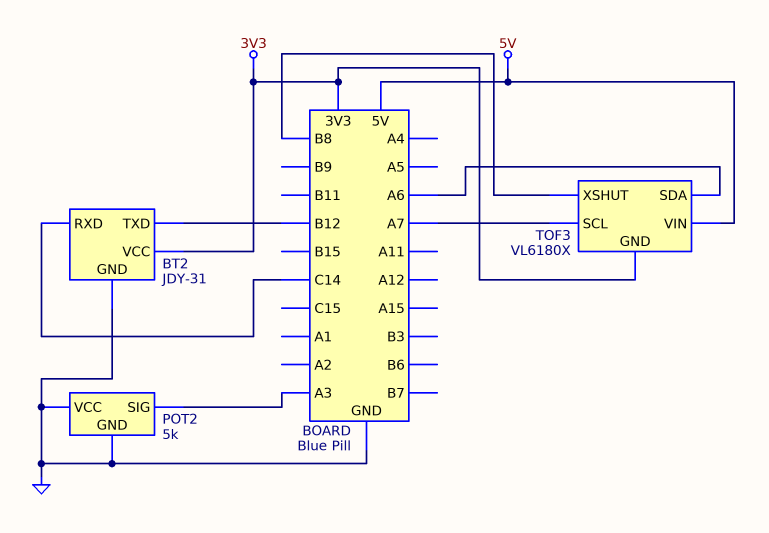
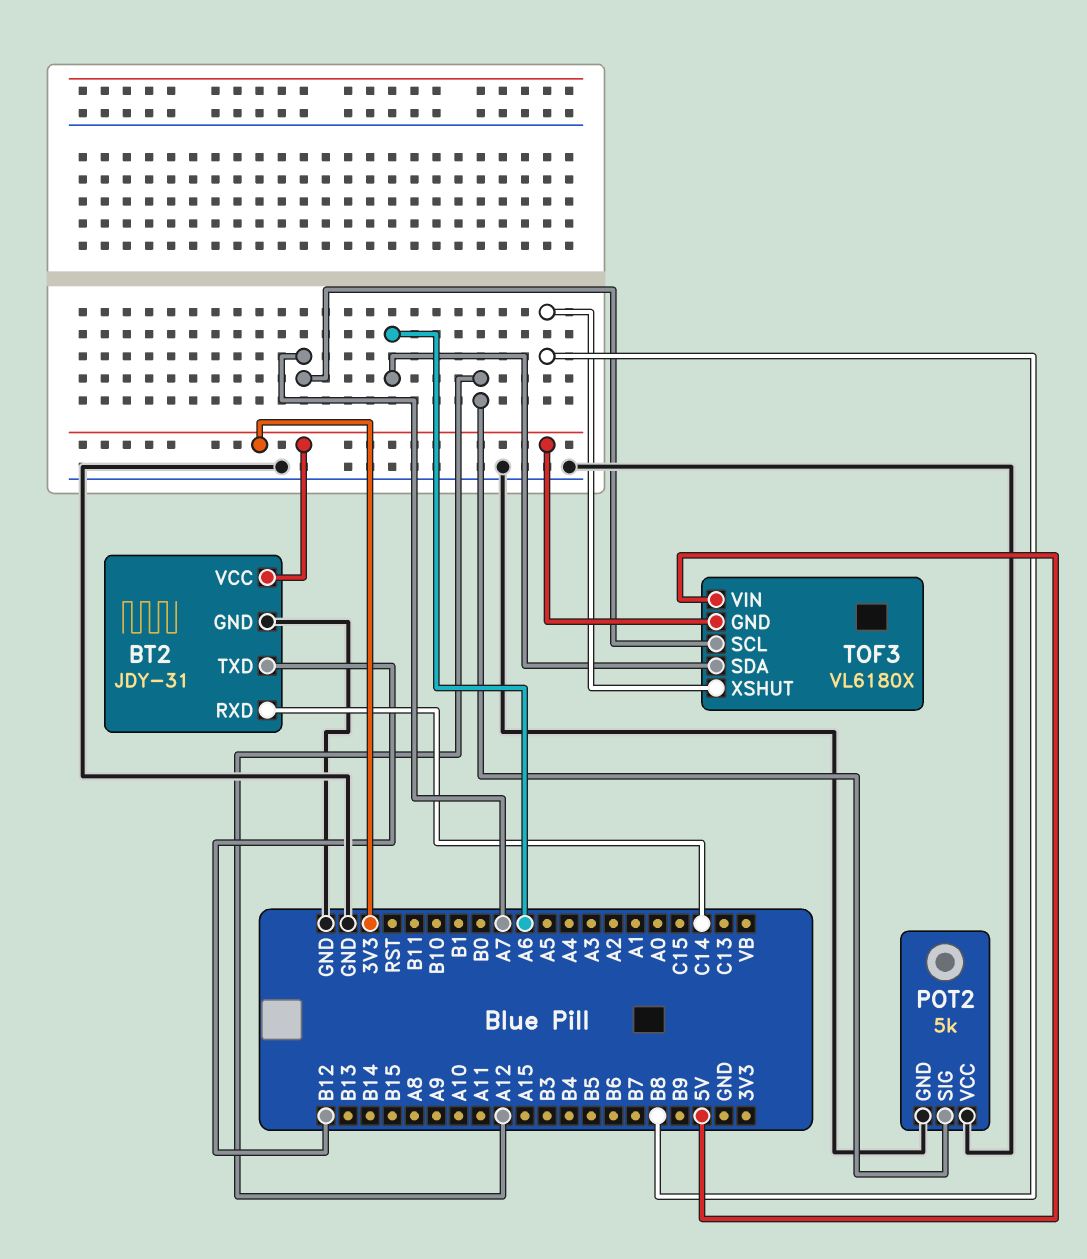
POT2 pin SIG: A3 -> A12

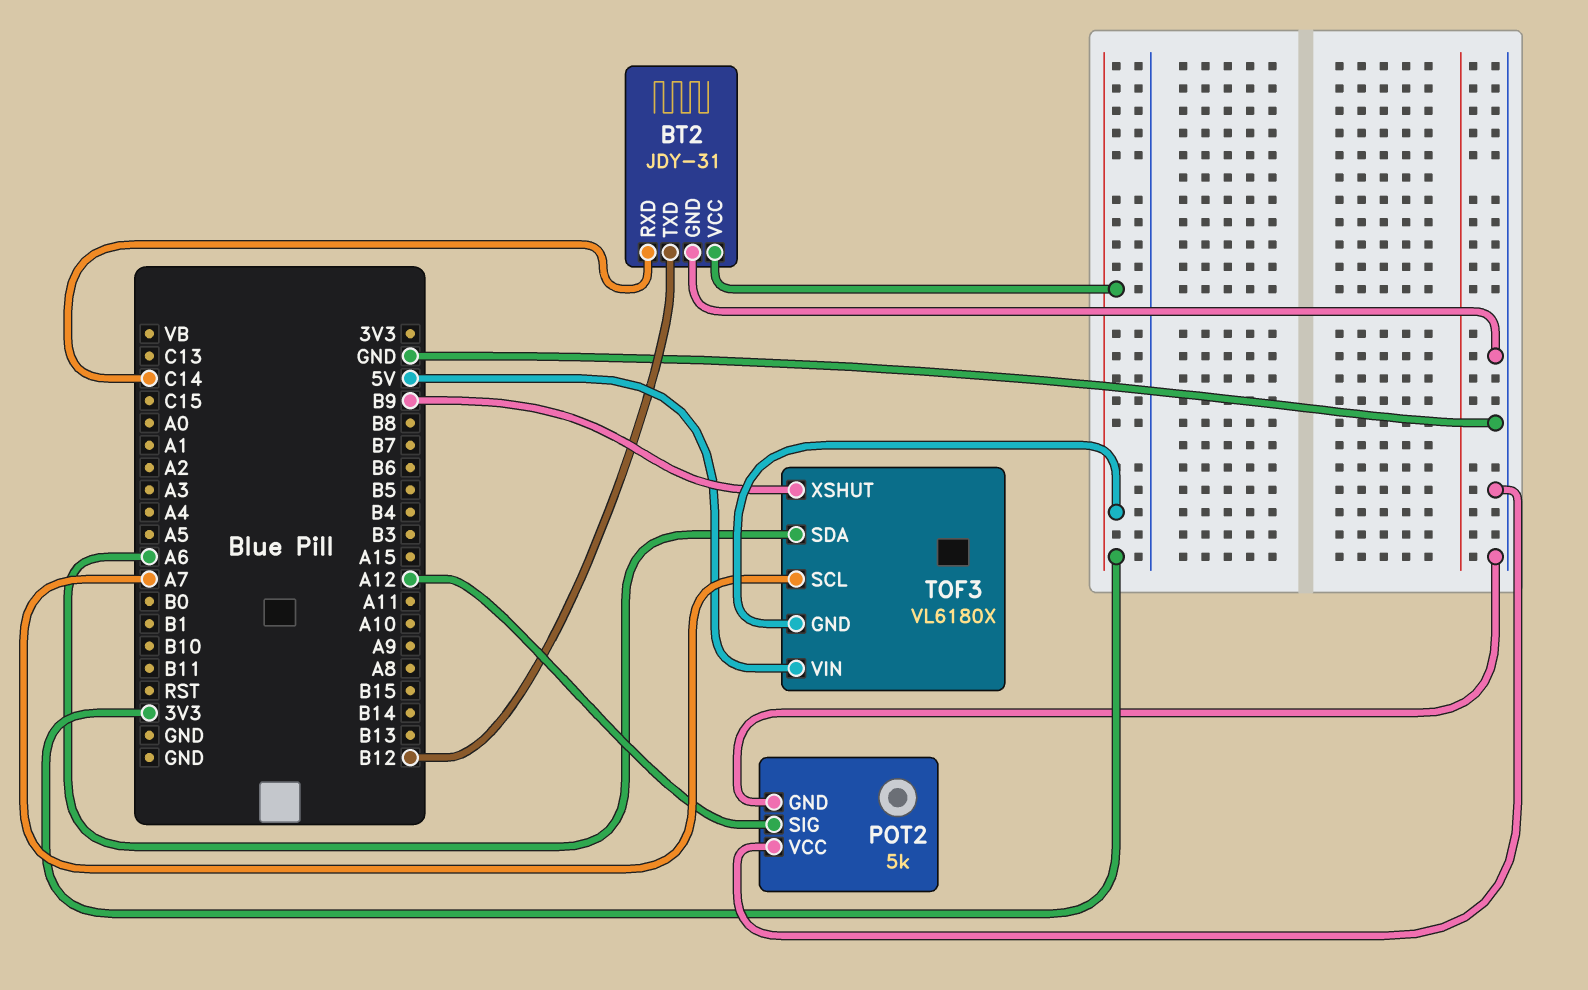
TOF3 pin XSHUT: B8 -> B9

